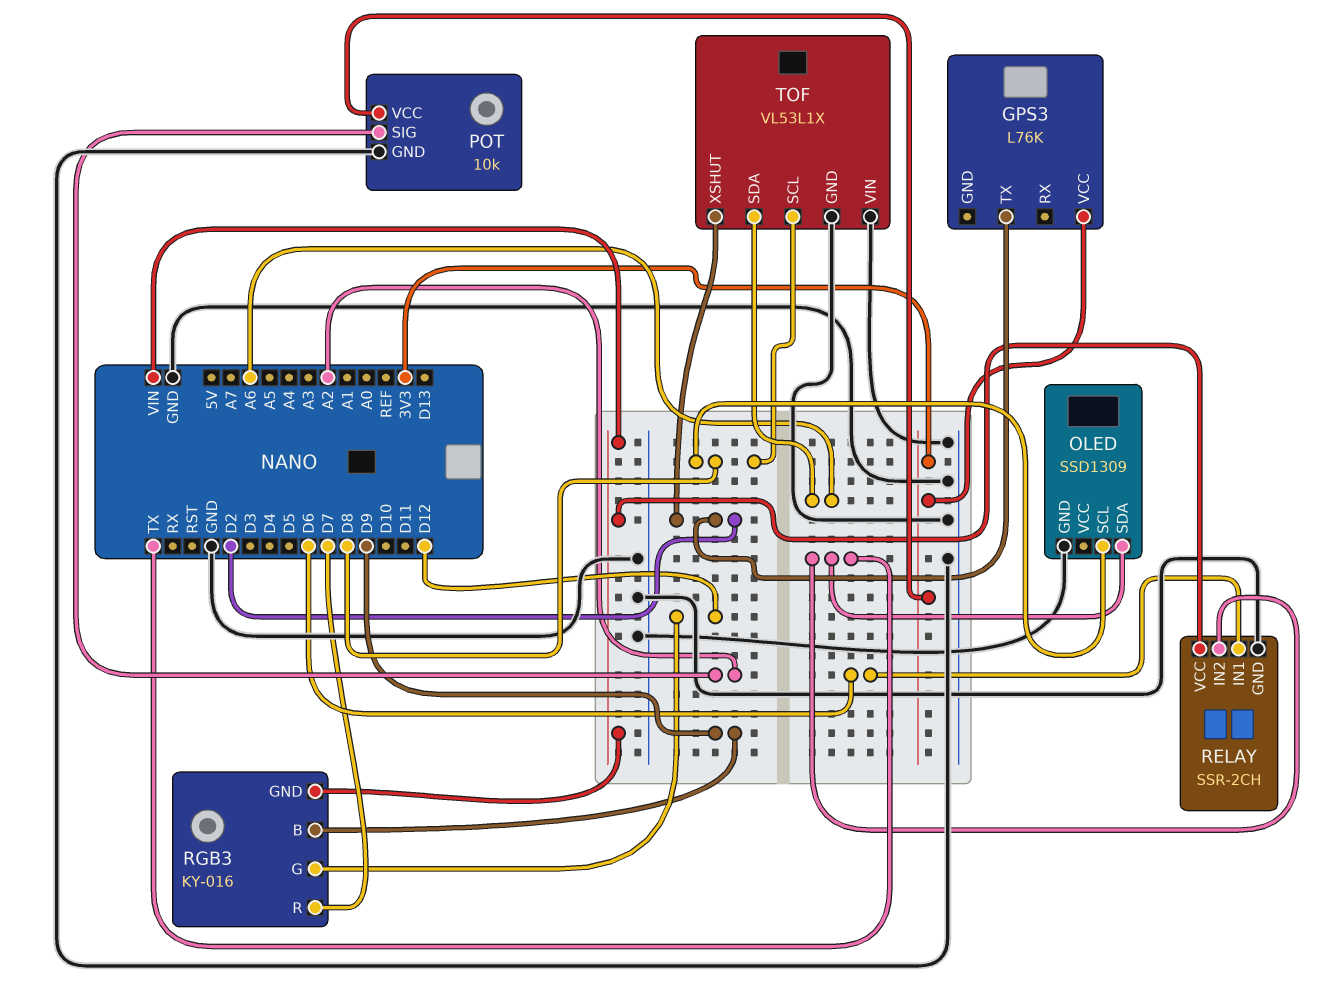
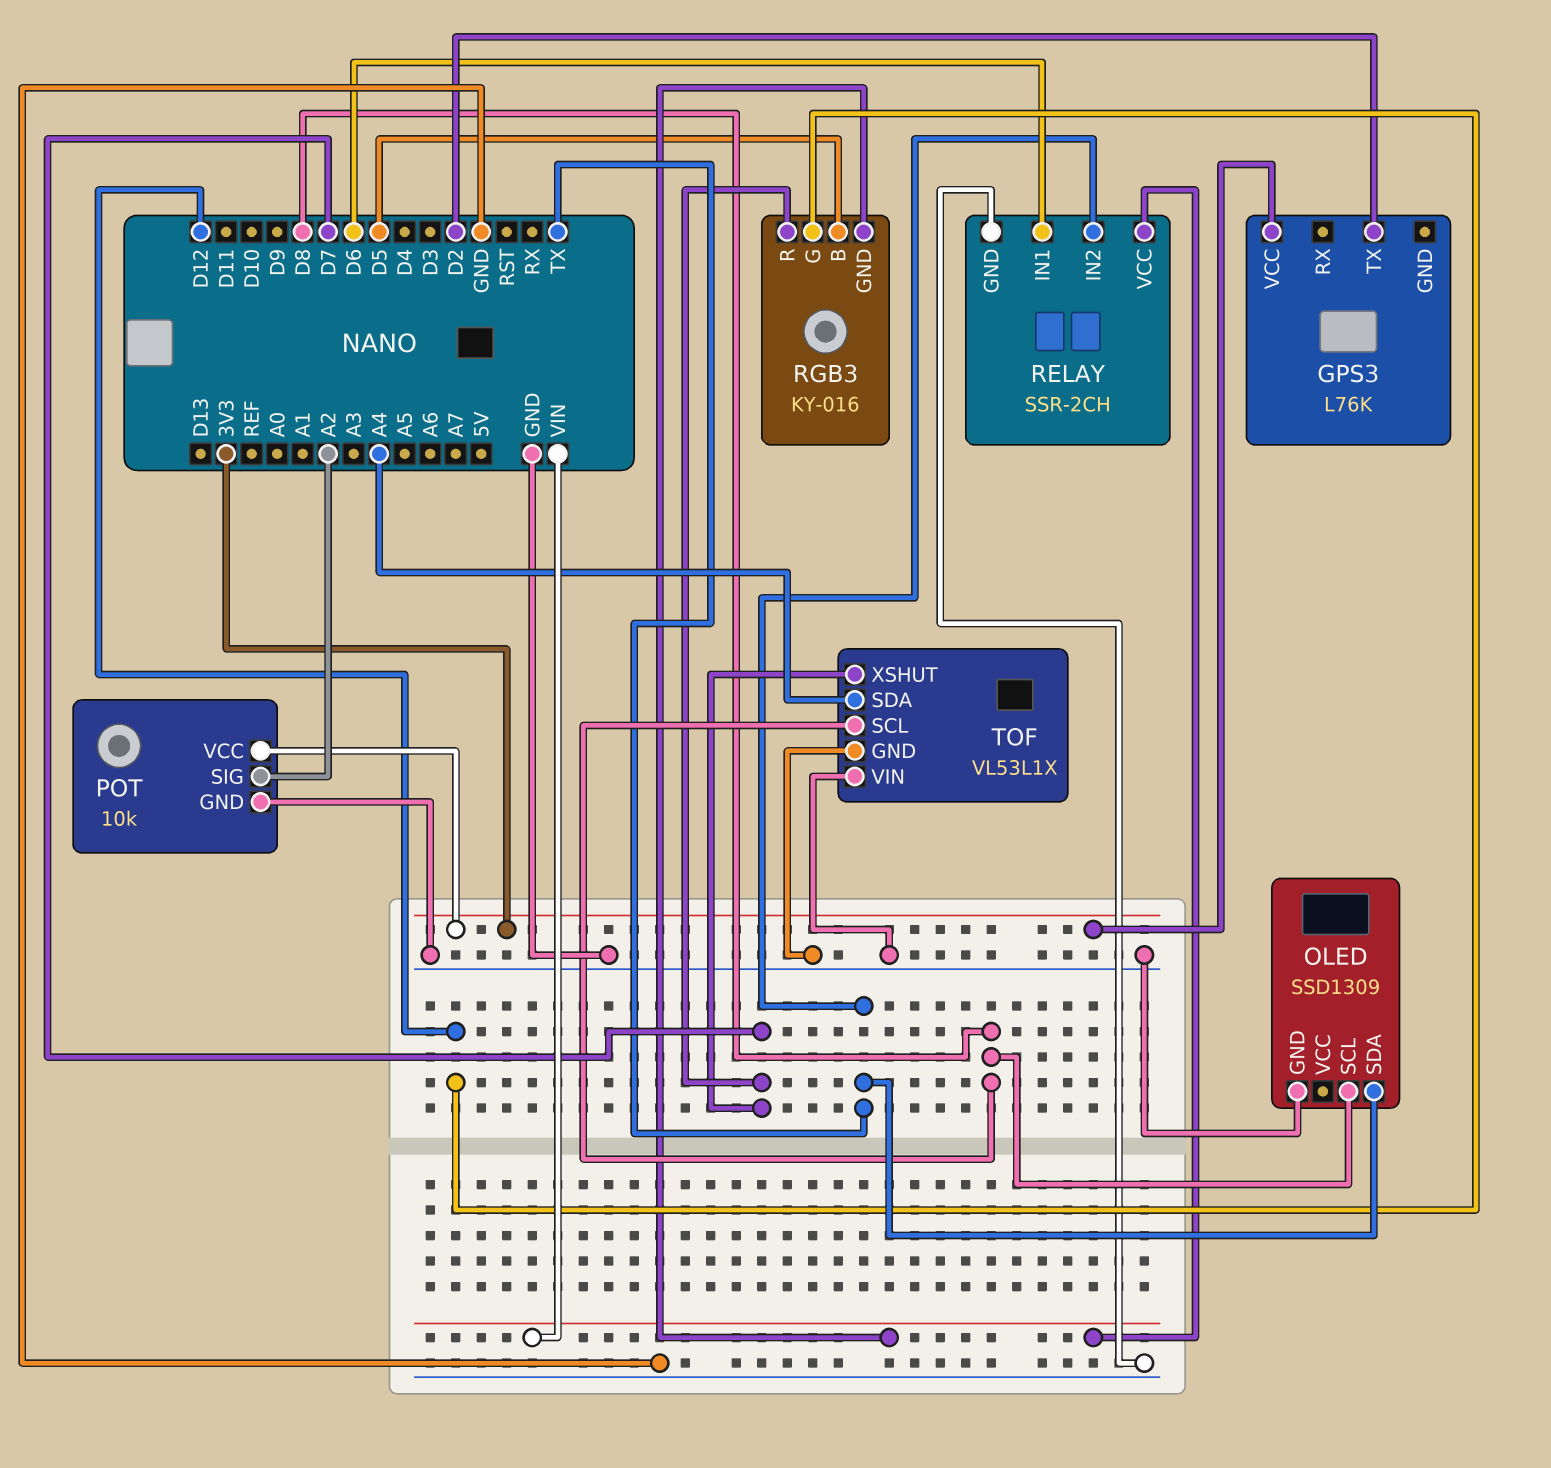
RGB3 pin B: D9 -> D5
TOF pin SDA: A6 -> A4
TOF pin XSHUT: D2 -> D7

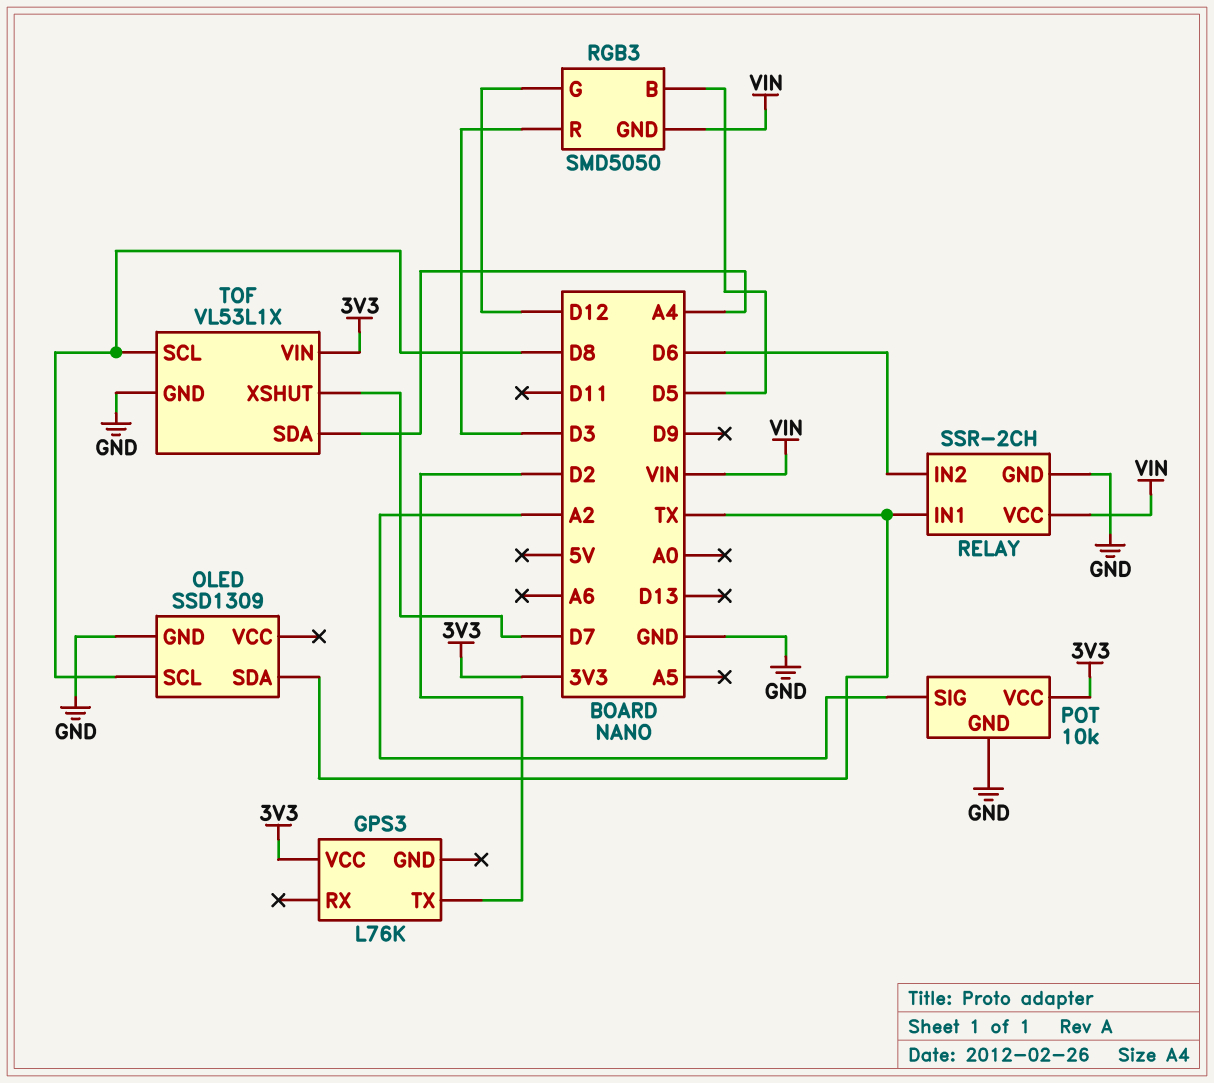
RELAY pin IN1: D6 -> TX
RELAY pin IN2: TX -> D6
RGB3: KY-016 -> SMD5050
RGB3 pin R: D7 -> D3
TOF pin VIN: GND -> 3V3

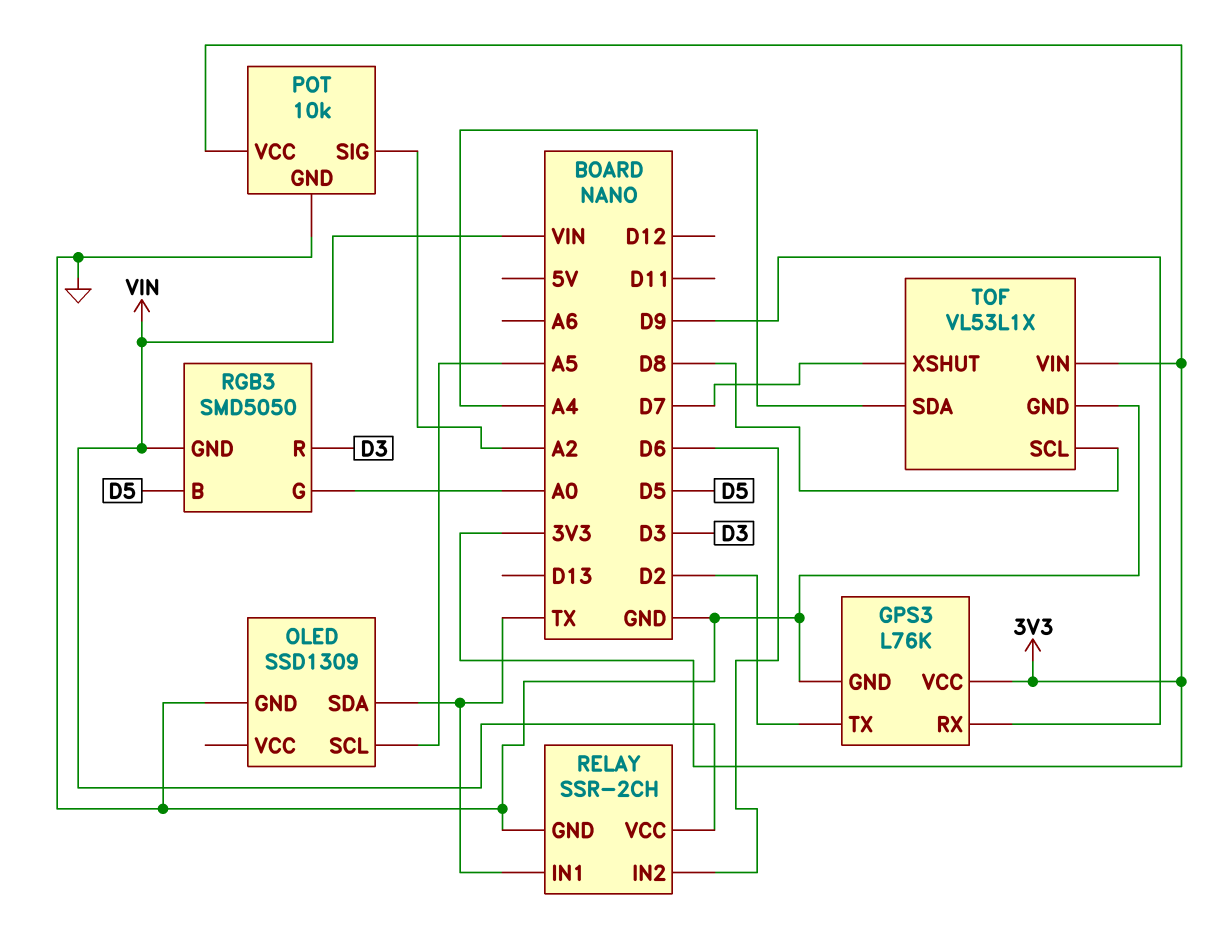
GPS3 pin GND: none -> GND
GPS3 pin RX: none -> D9
OLED pin SCL: D8 -> A5
RGB3 pin G: D12 -> A0

